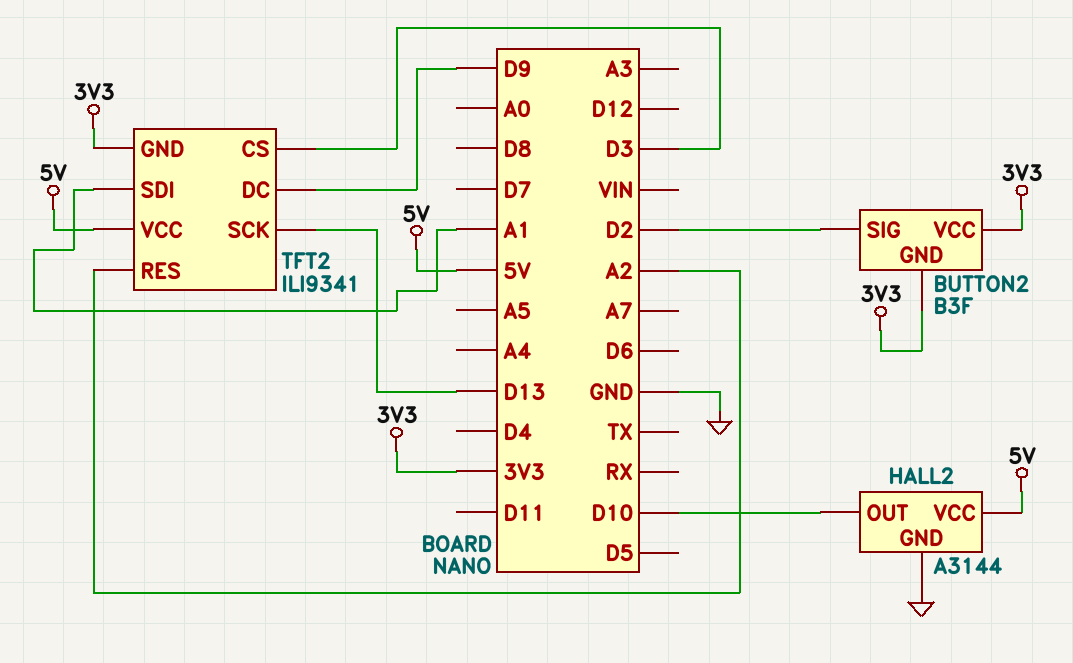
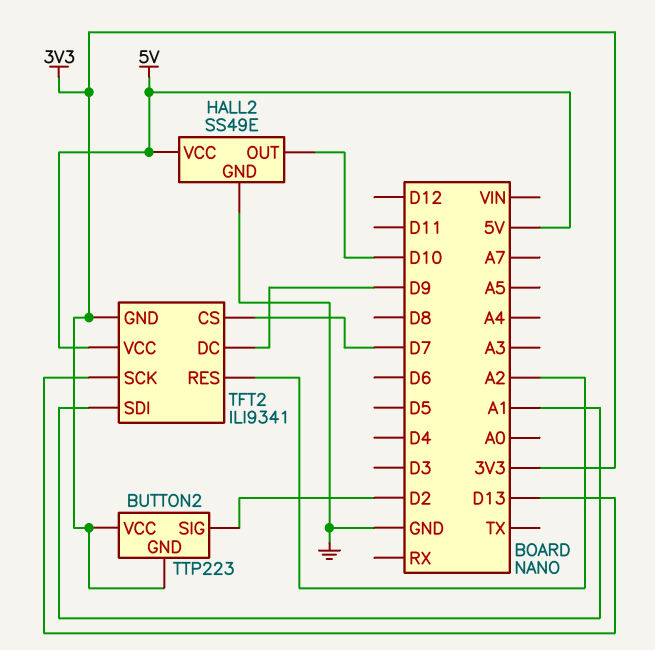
BUTTON2: B3F -> TTP223
HALL2: A3144 -> SS49E
TFT2 pin CS: D3 -> D7

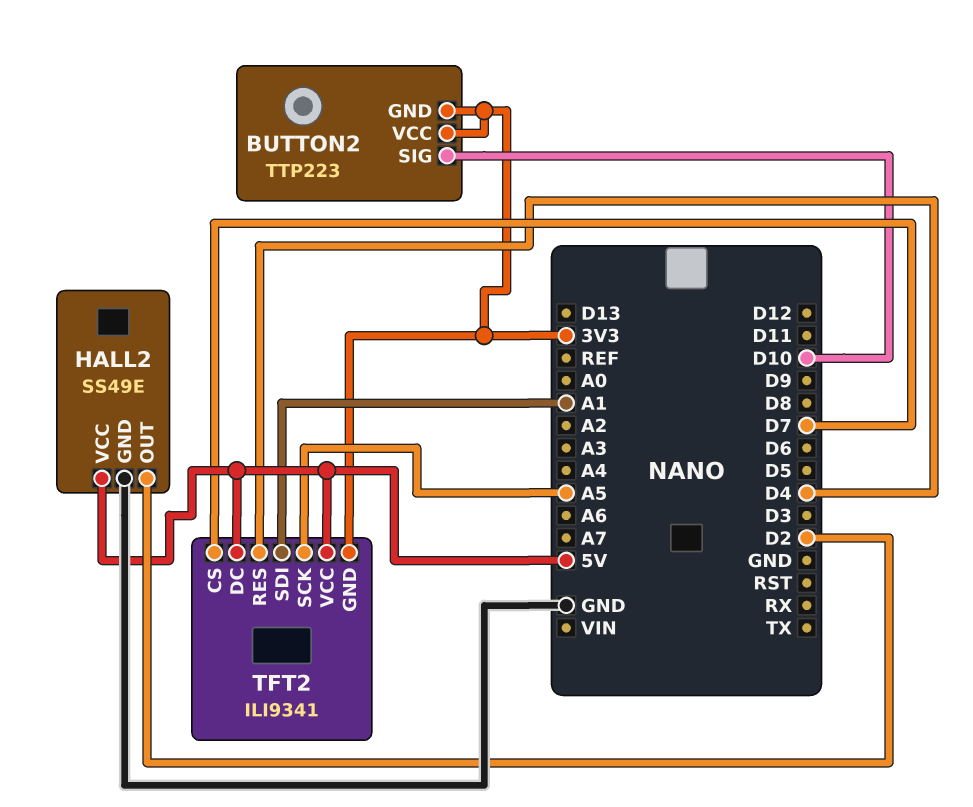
BUTTON2 pin SIG: D2 -> D10
HALL2 pin OUT: D10 -> D2
TFT2 pin DC: D9 -> 5V
TFT2 pin RES: A2 -> D4
TFT2 pin SCK: D13 -> A5

